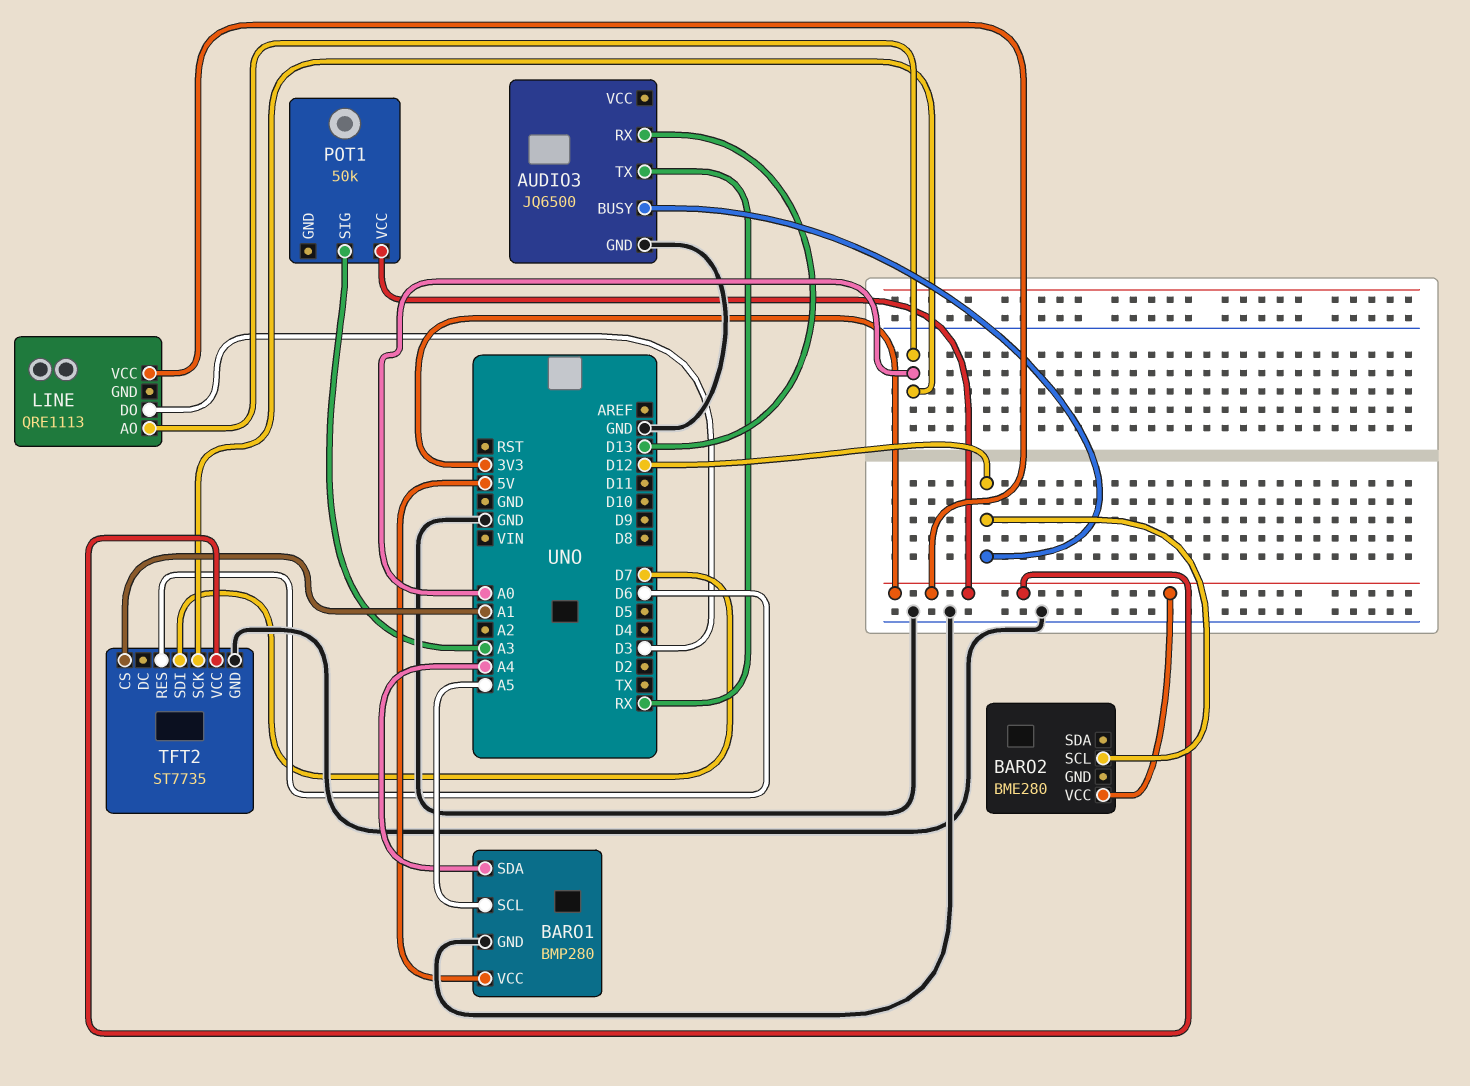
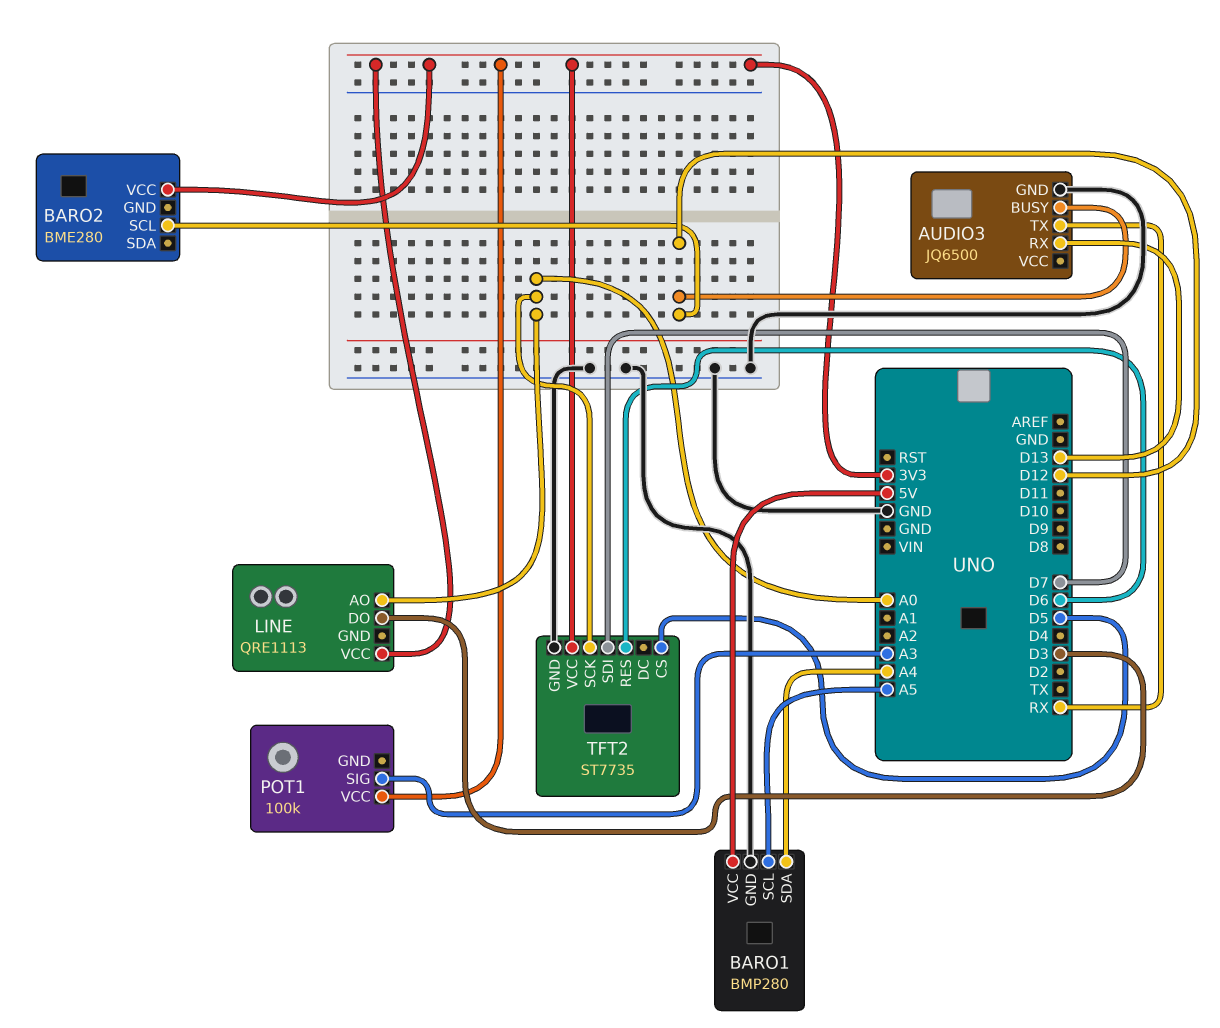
POT1: 50k -> 100k
TFT2 pin CS: A1 -> D5

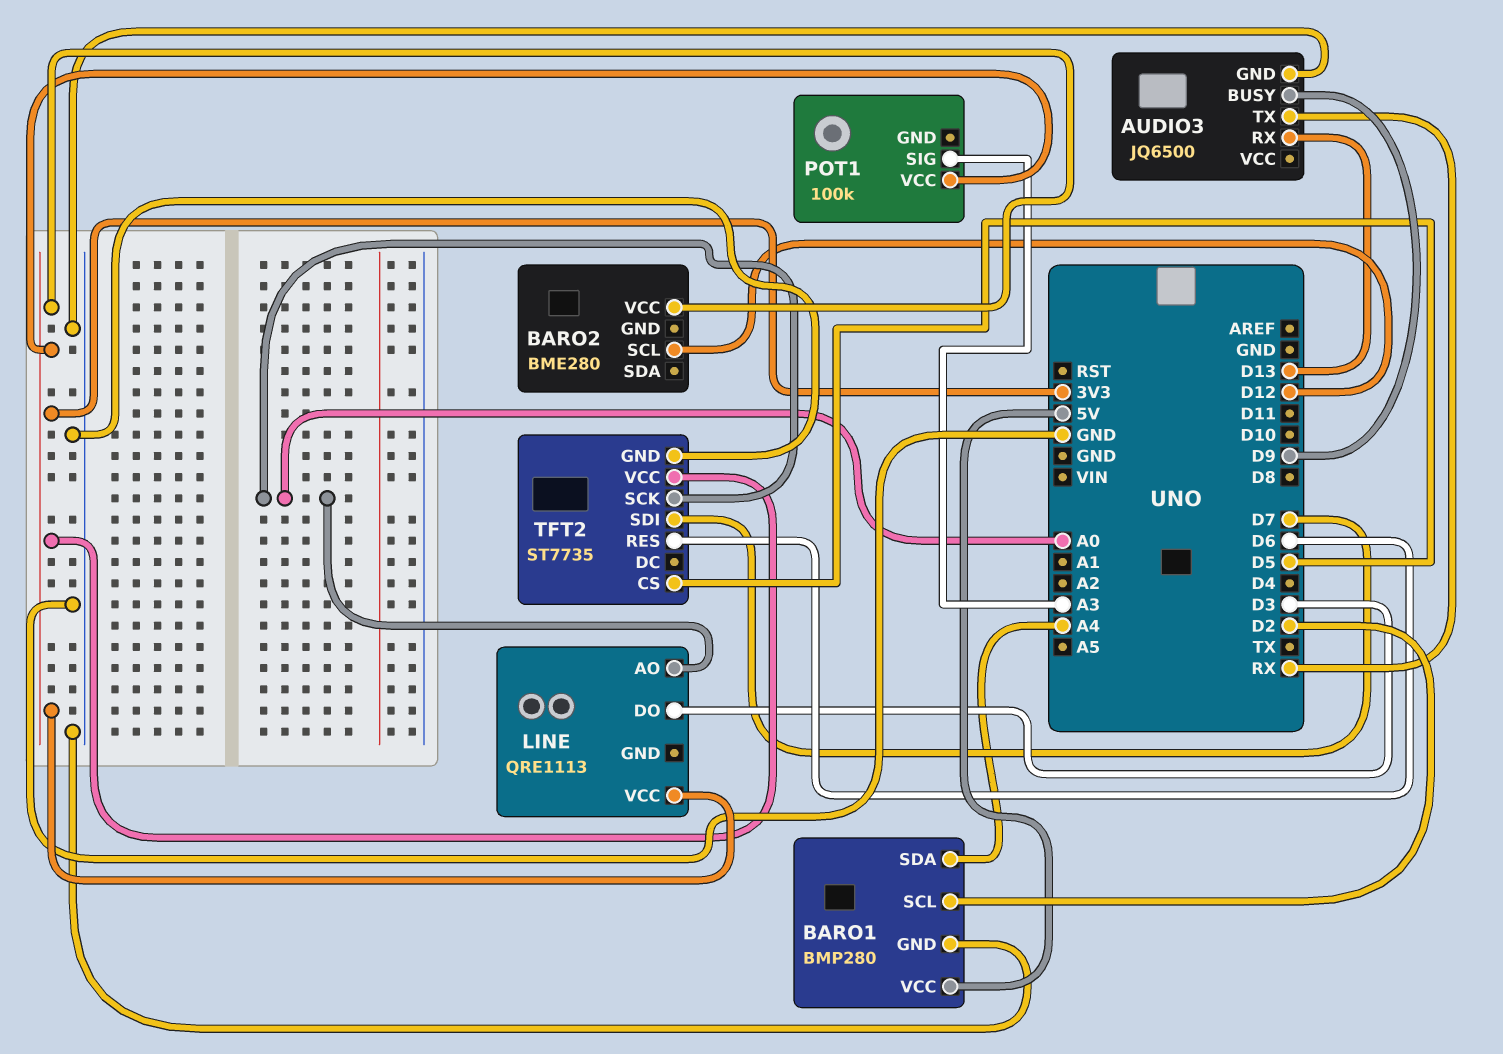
AUDIO3 pin BUSY: D12 -> D9
BARO1 pin SCL: A5 -> D2

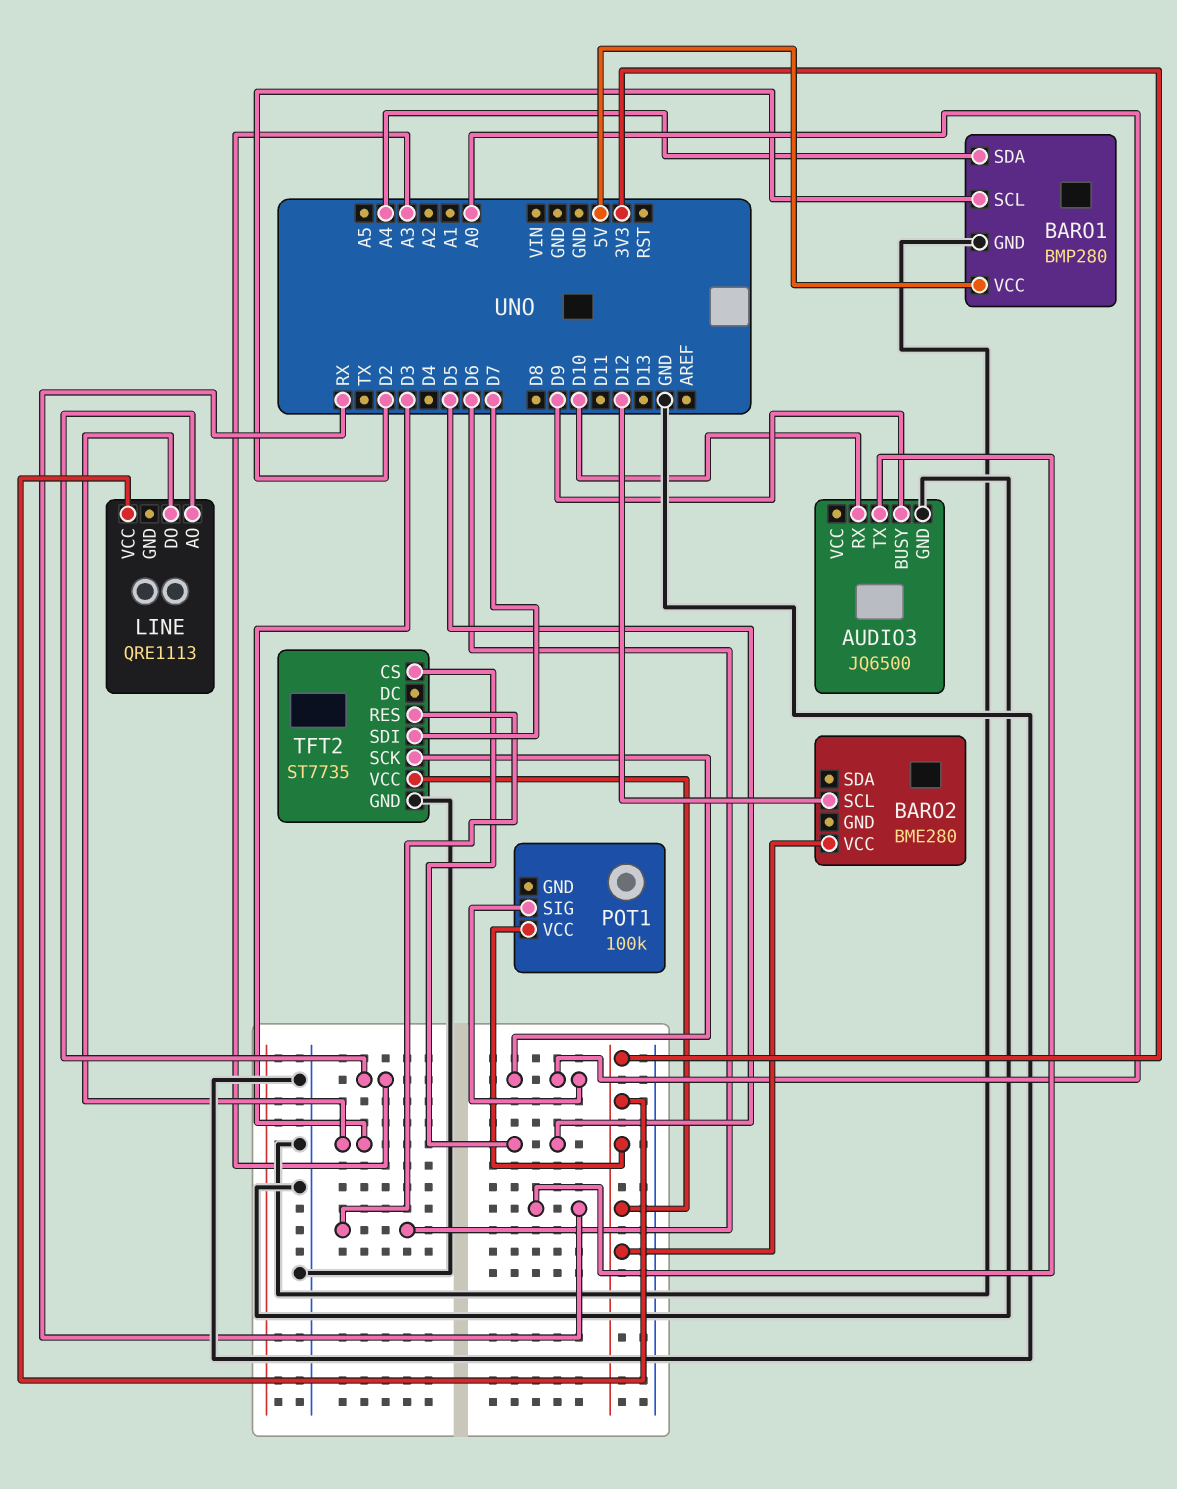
AUDIO3 pin RX: D13 -> D10
LINE pin AO: A0 -> A3
POT1 pin SIG: A3 -> A0

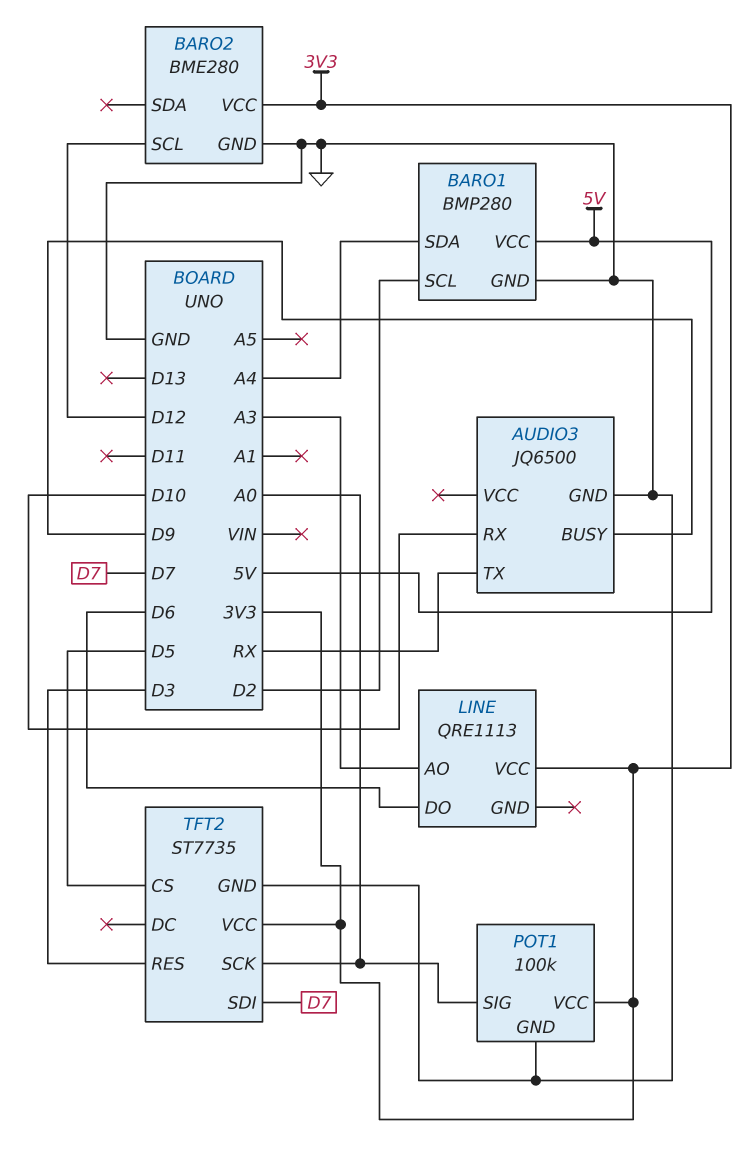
BARO2 pin GND: none -> GND
LINE pin DO: D3 -> D6
POT1 pin GND: none -> GND
TFT2 pin RES: D6 -> D3

